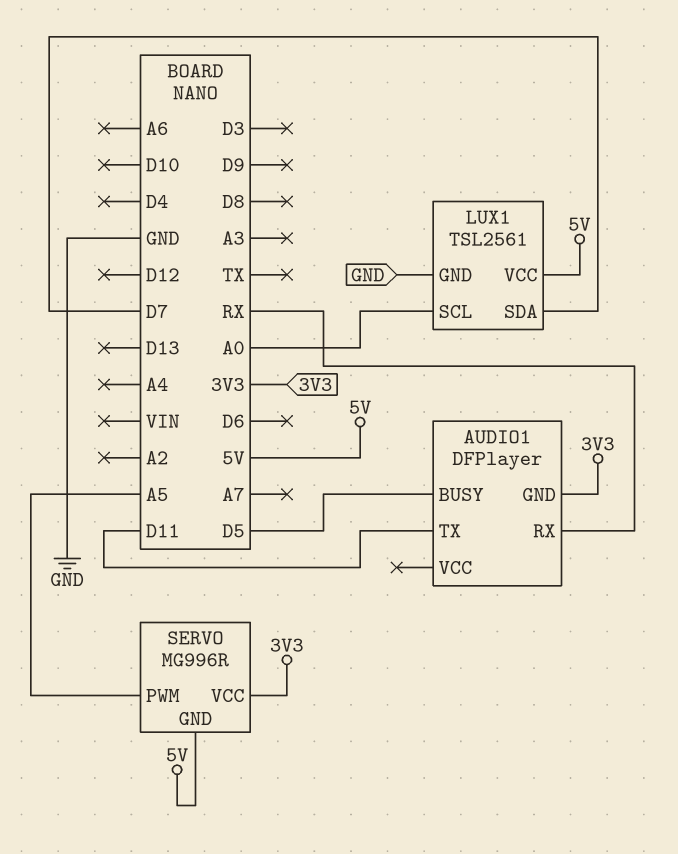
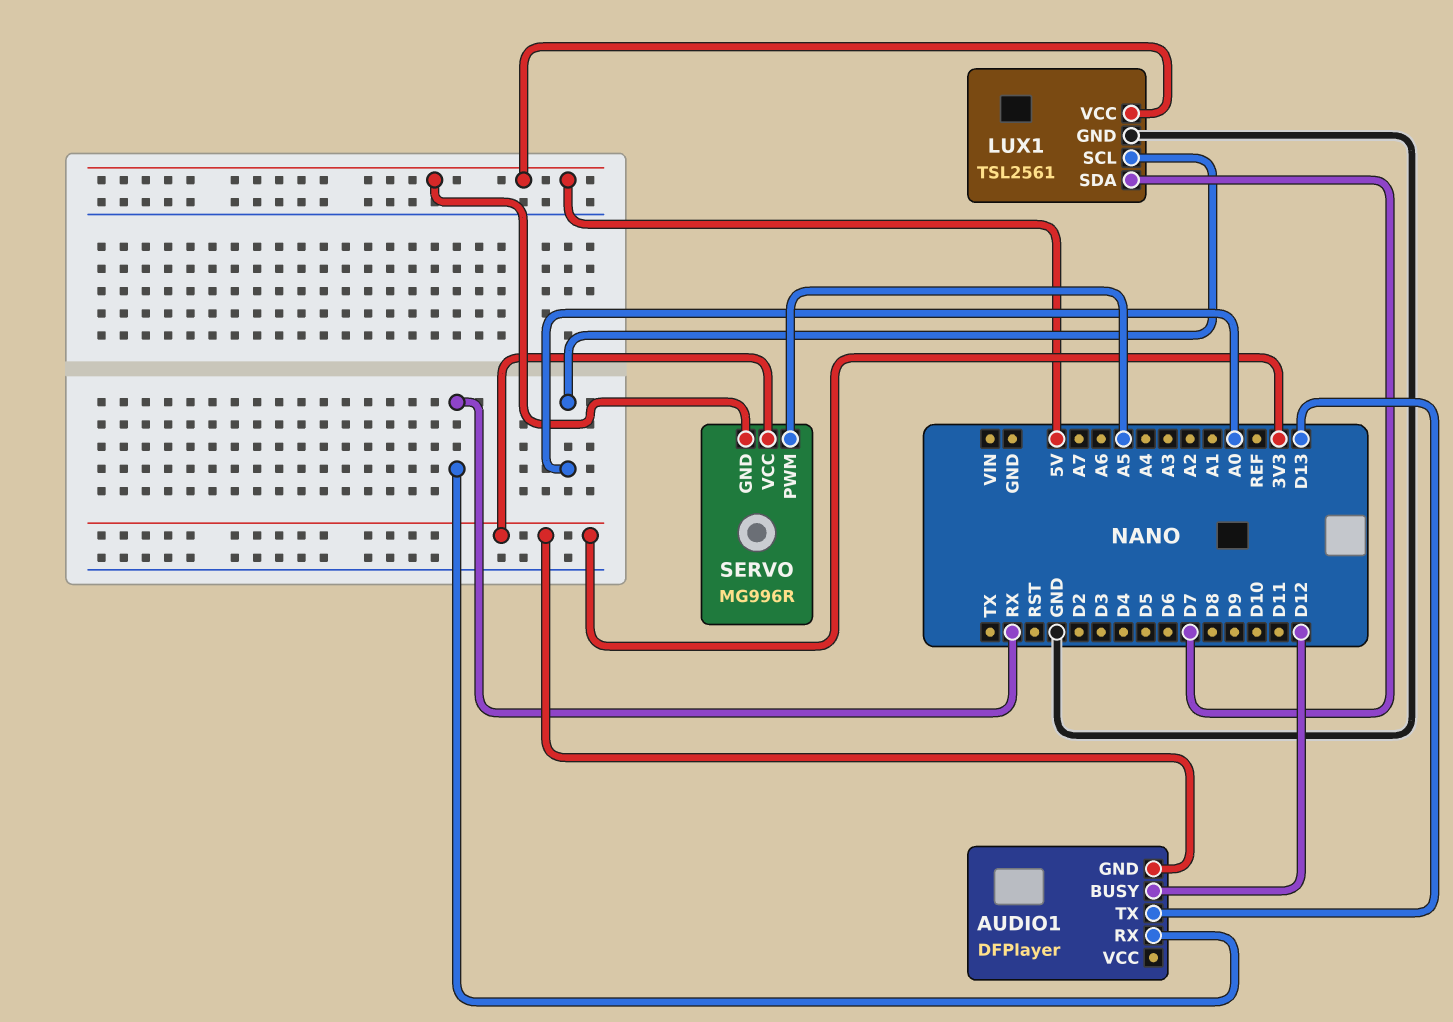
AUDIO1 pin BUSY: D5 -> D12
AUDIO1 pin TX: D11 -> D13

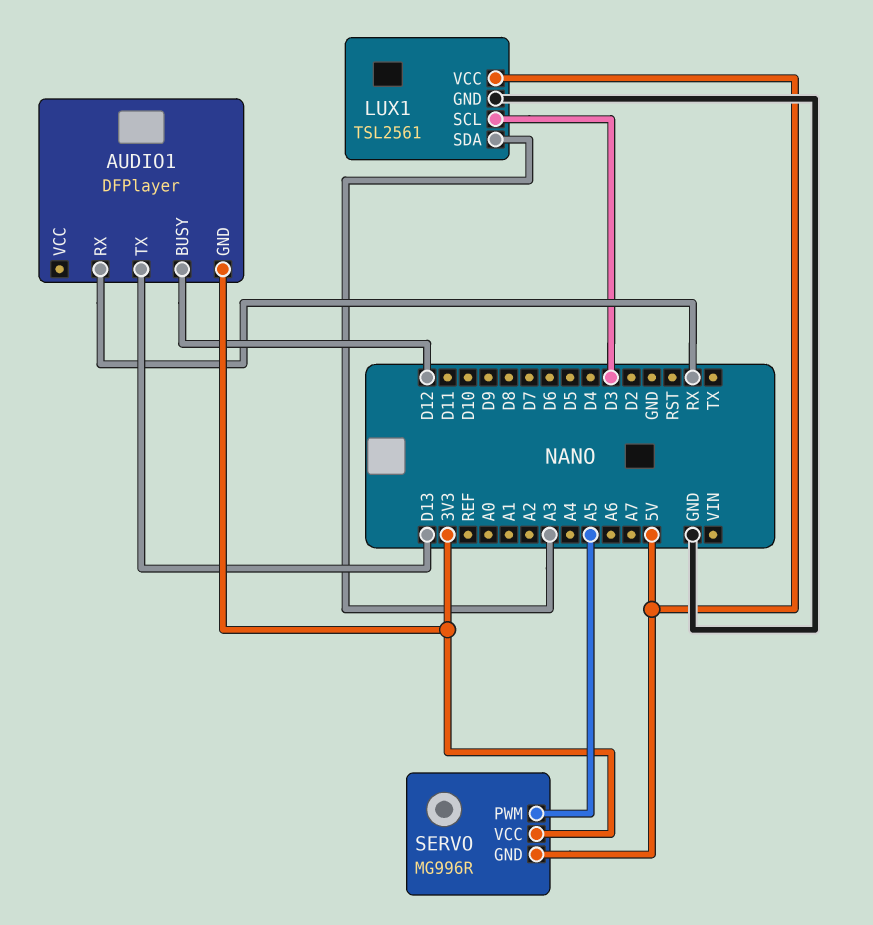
LUX1 pin SCL: A0 -> D3
LUX1 pin SDA: D7 -> A3

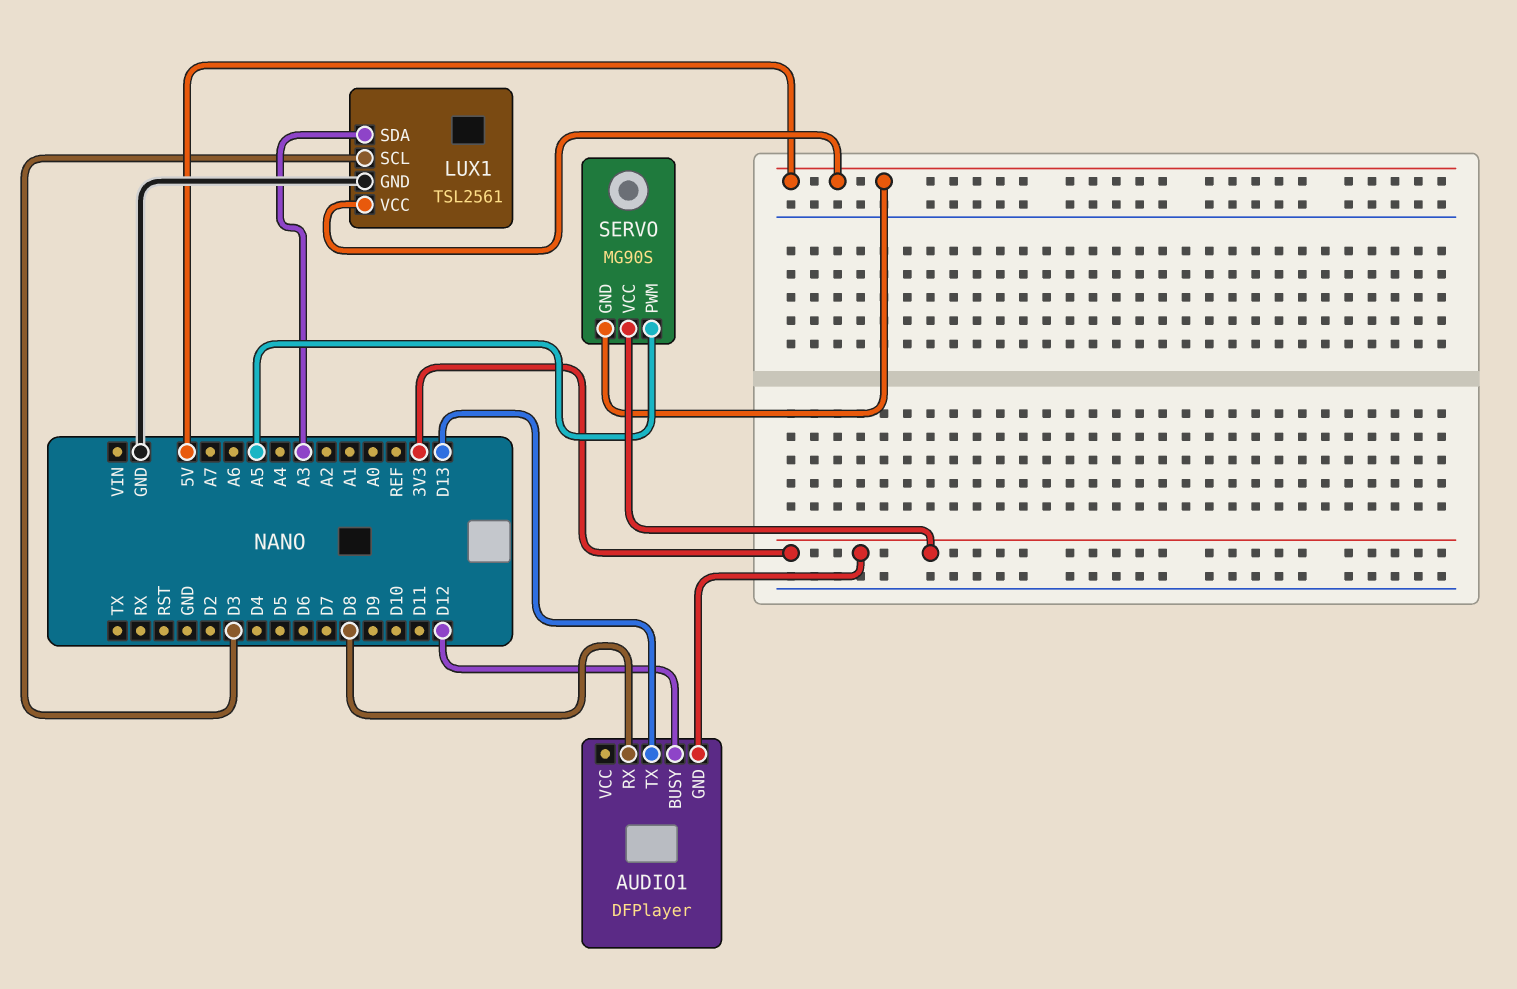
AUDIO1 pin RX: RX -> D8
SERVO: MG996R -> MG90S

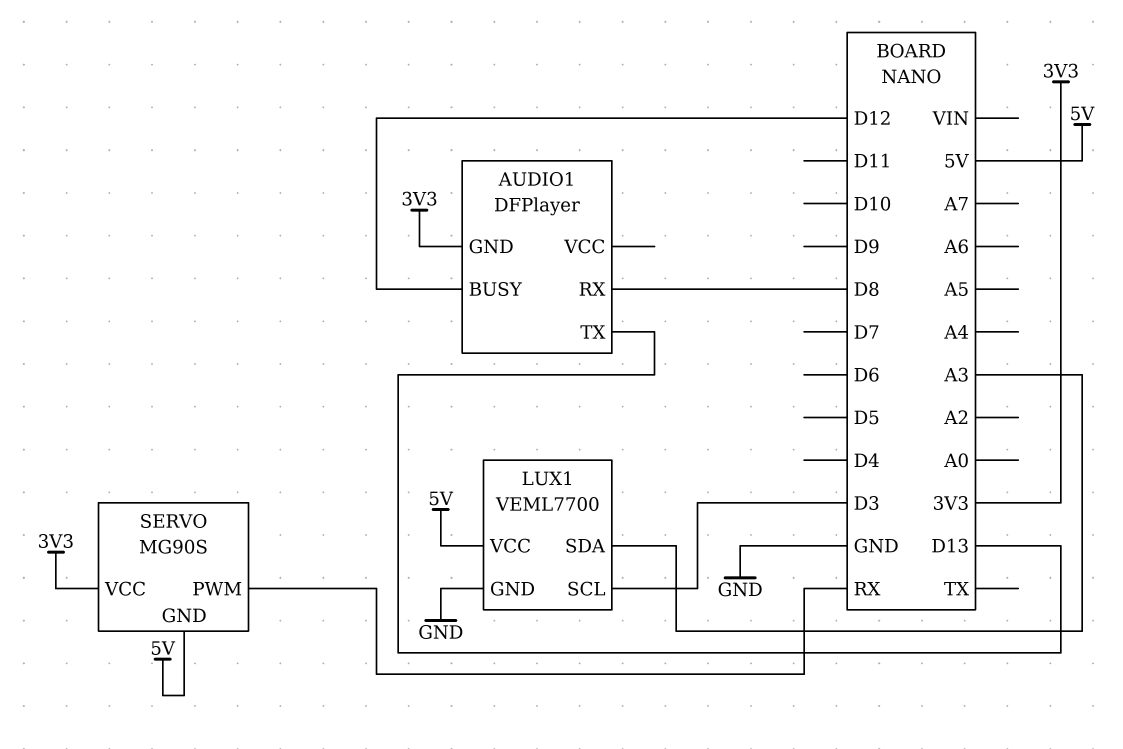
LUX1: TSL2561 -> VEML7700
SERVO pin PWM: A5 -> RX

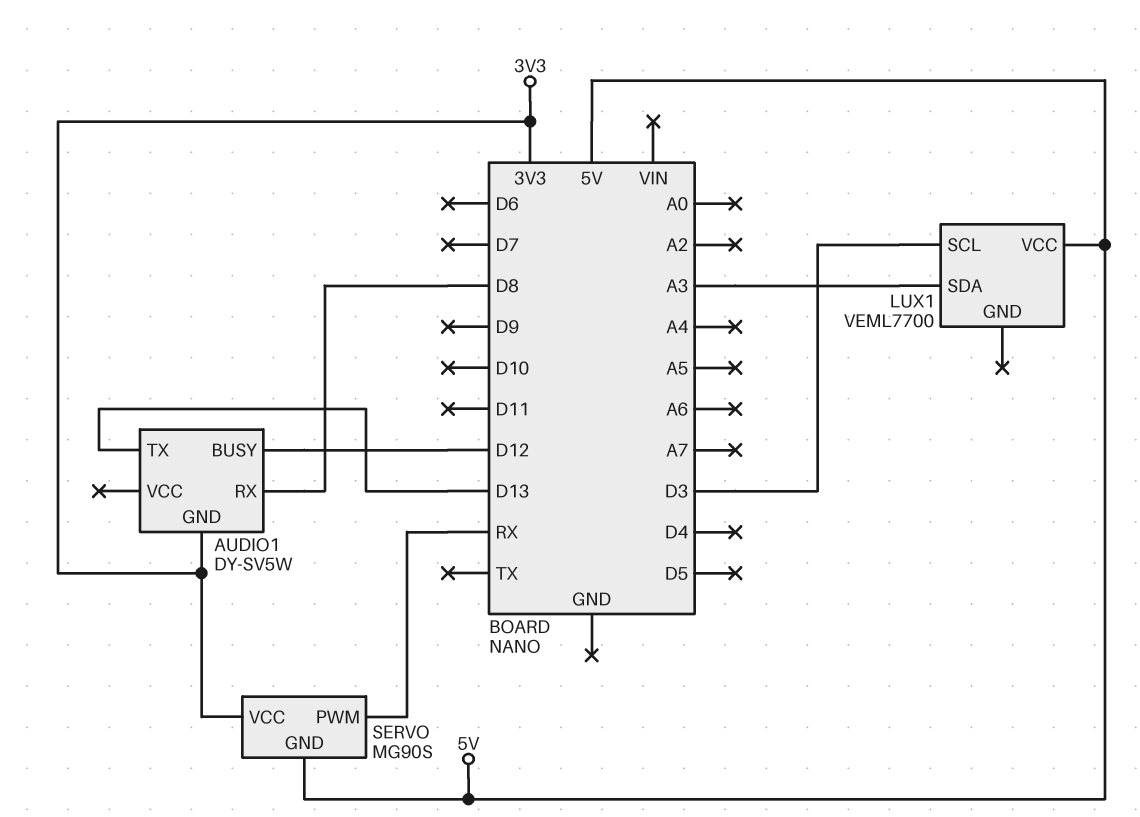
AUDIO1: DFPlayer -> DY-SV5W
LUX1 pin GND: GND -> none

